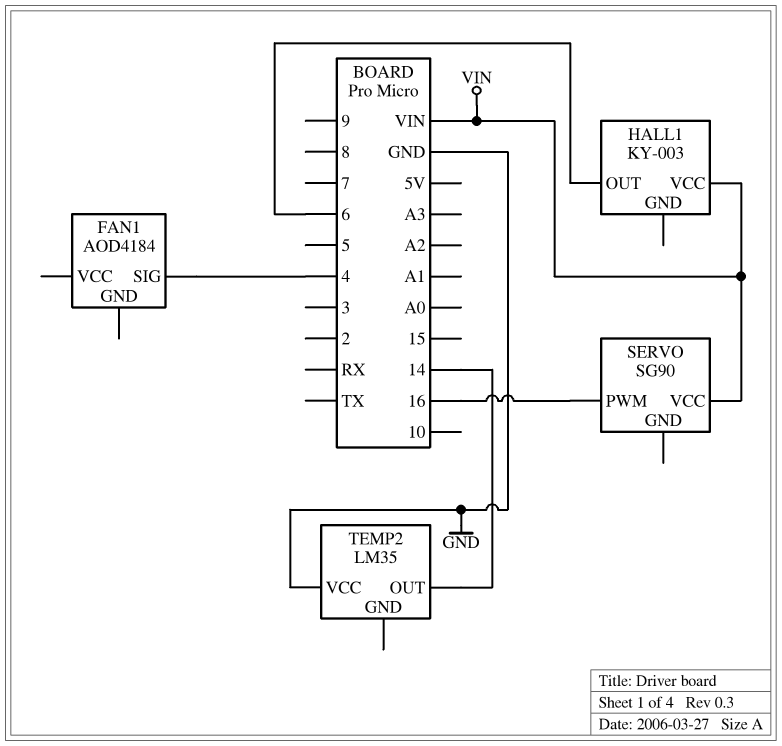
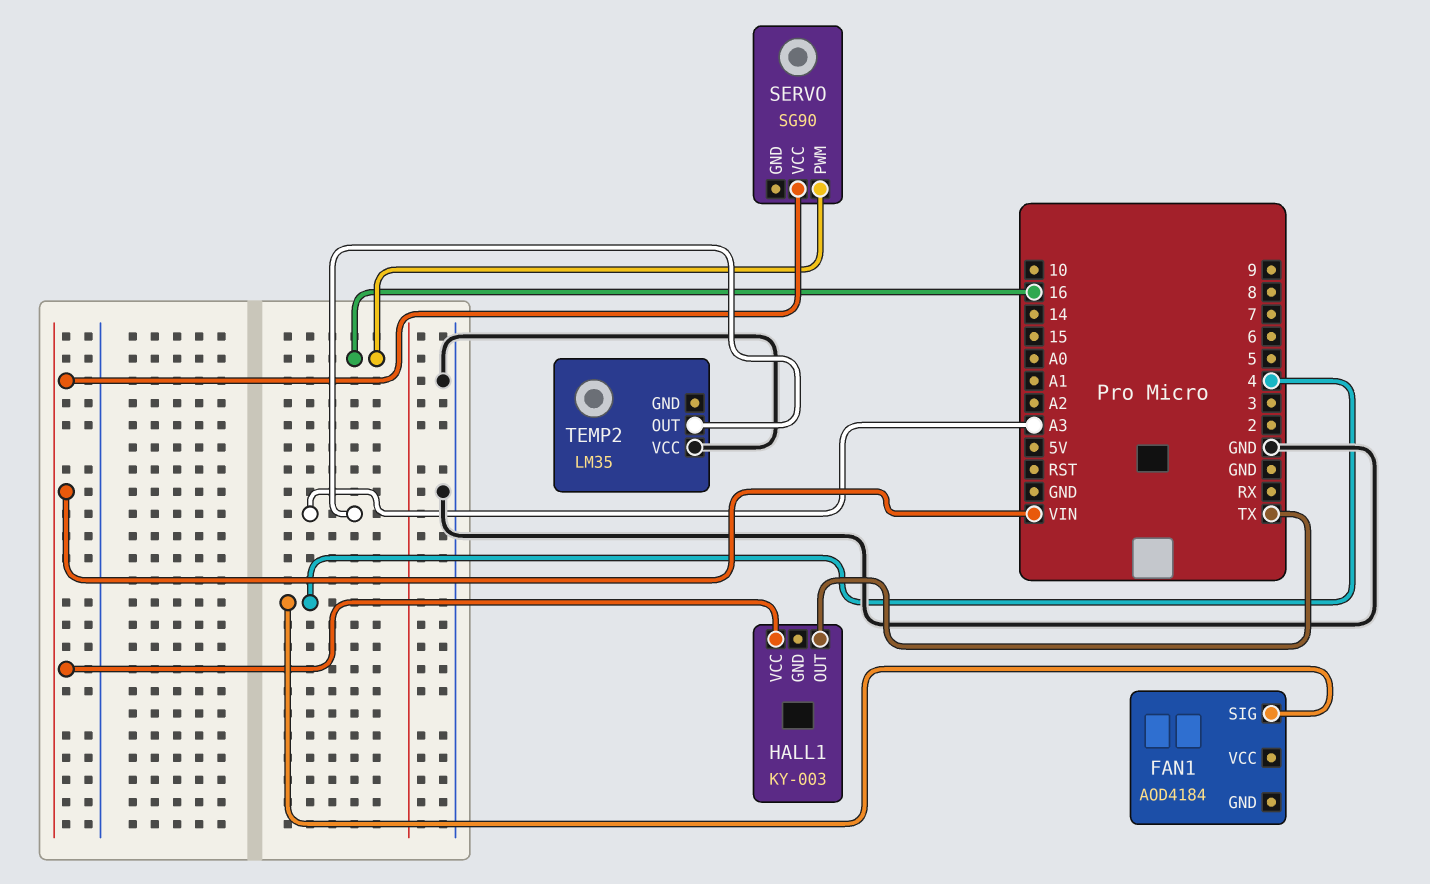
HALL1 pin OUT: 6 -> TX
TEMP2 pin OUT: 14 -> A3

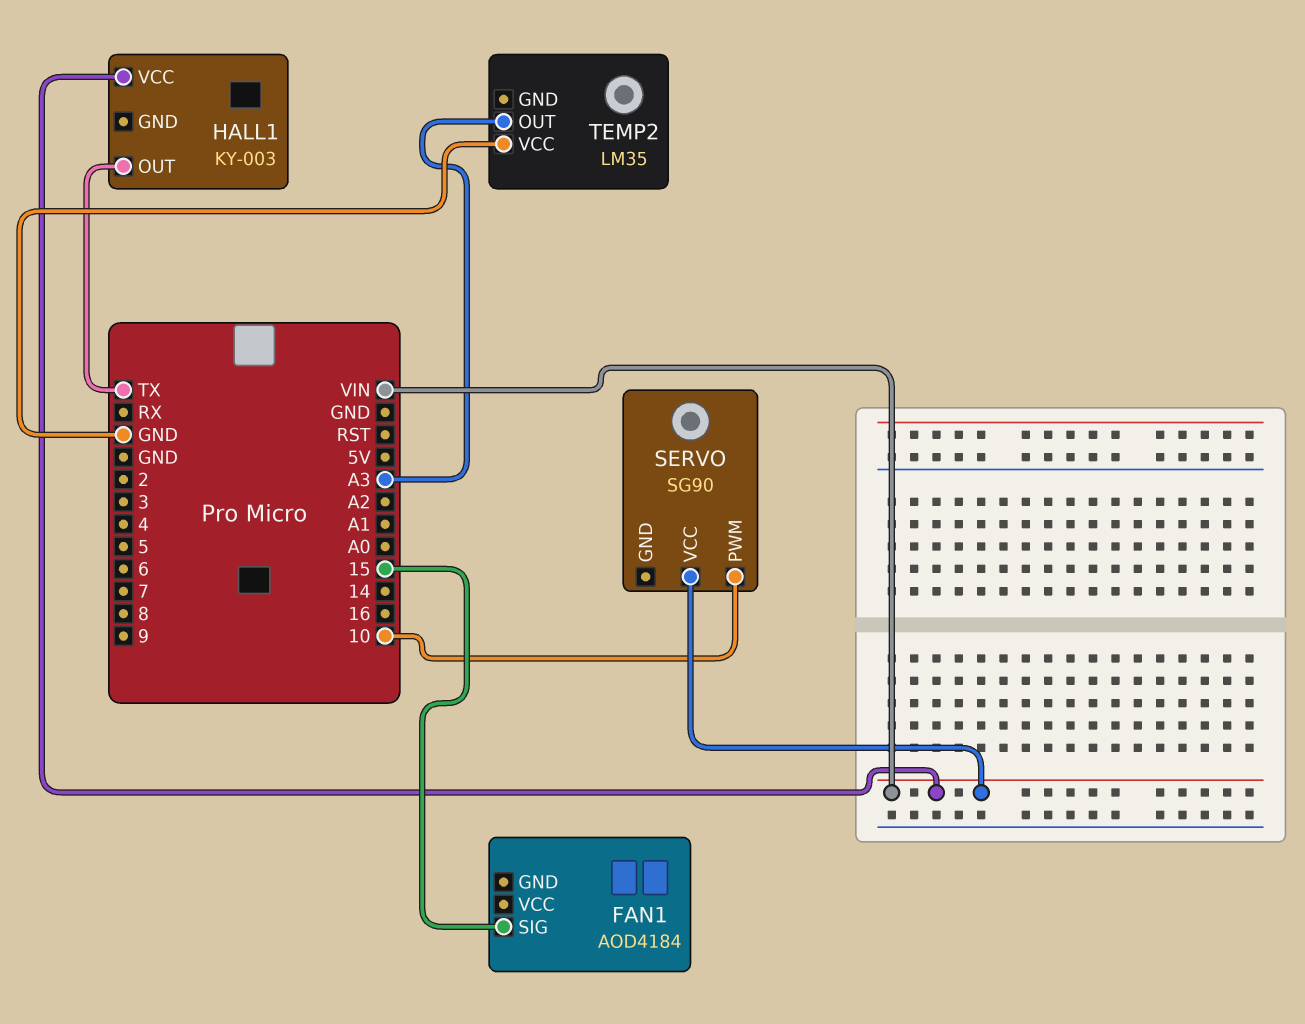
FAN1 pin SIG: 4 -> 15
SERVO pin PWM: 16 -> 10

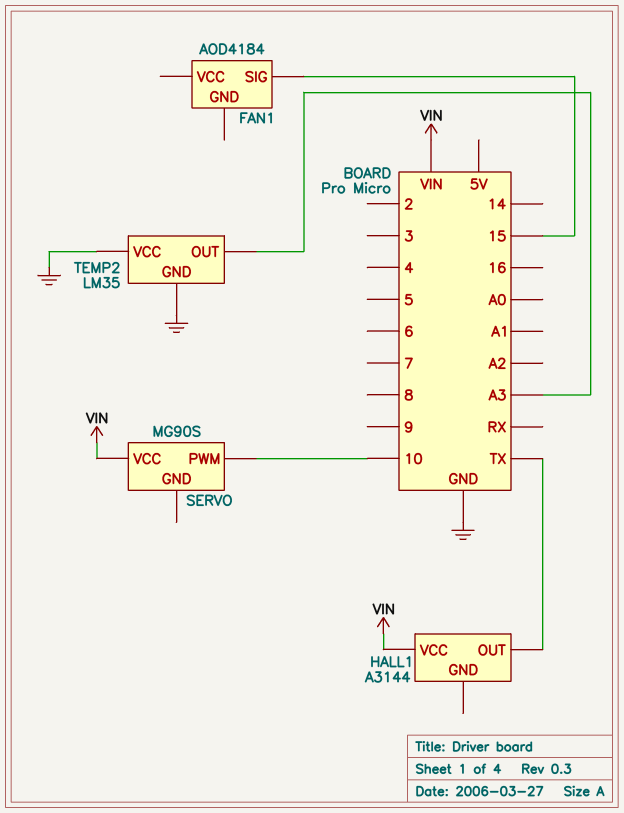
HALL1: KY-003 -> A3144
SERVO: SG90 -> MG90S
TEMP2 pin GND: none -> GND

